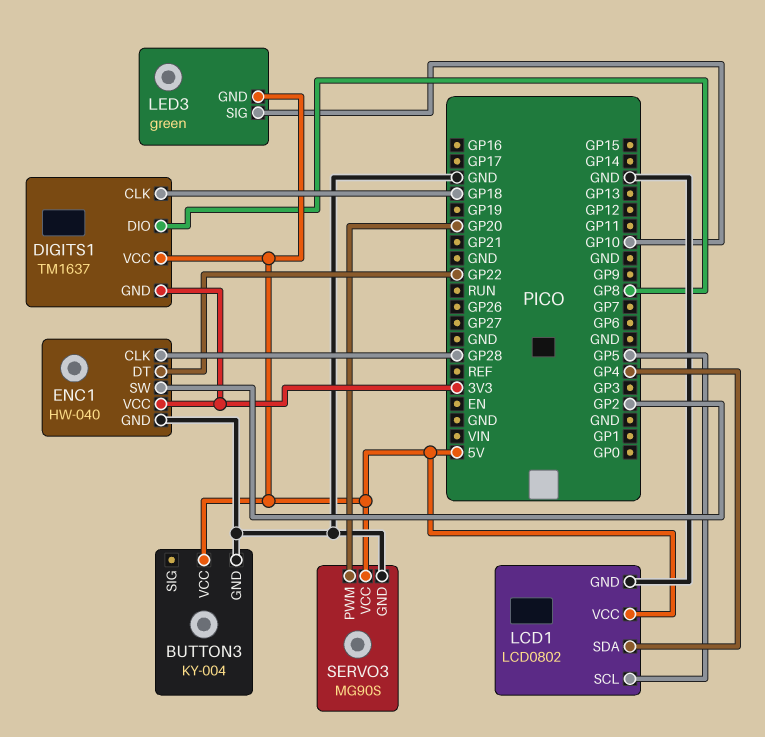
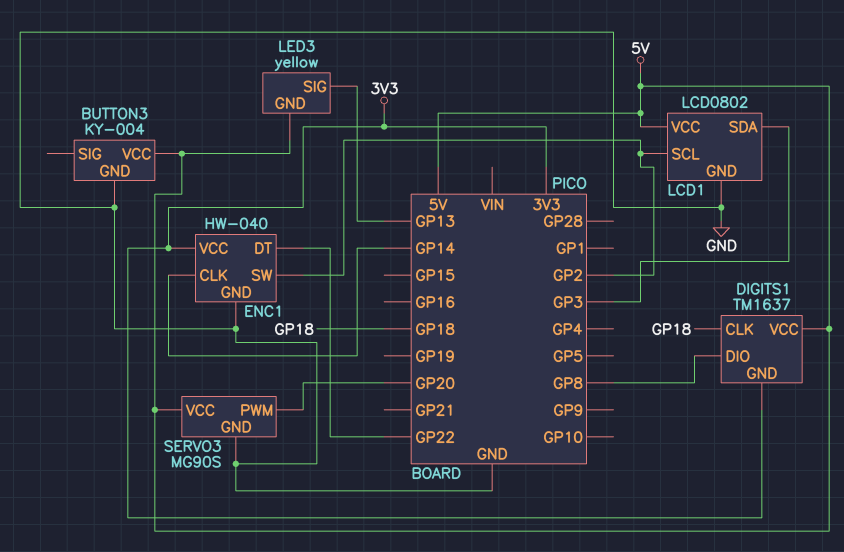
ENC1 pin CLK: GP28 -> GP14
LCD1 pin SCL: GP5 -> GP2
LCD1 pin SDA: GP4 -> GP3
LED3: green -> yellow
LED3 pin SIG: GP10 -> GP13

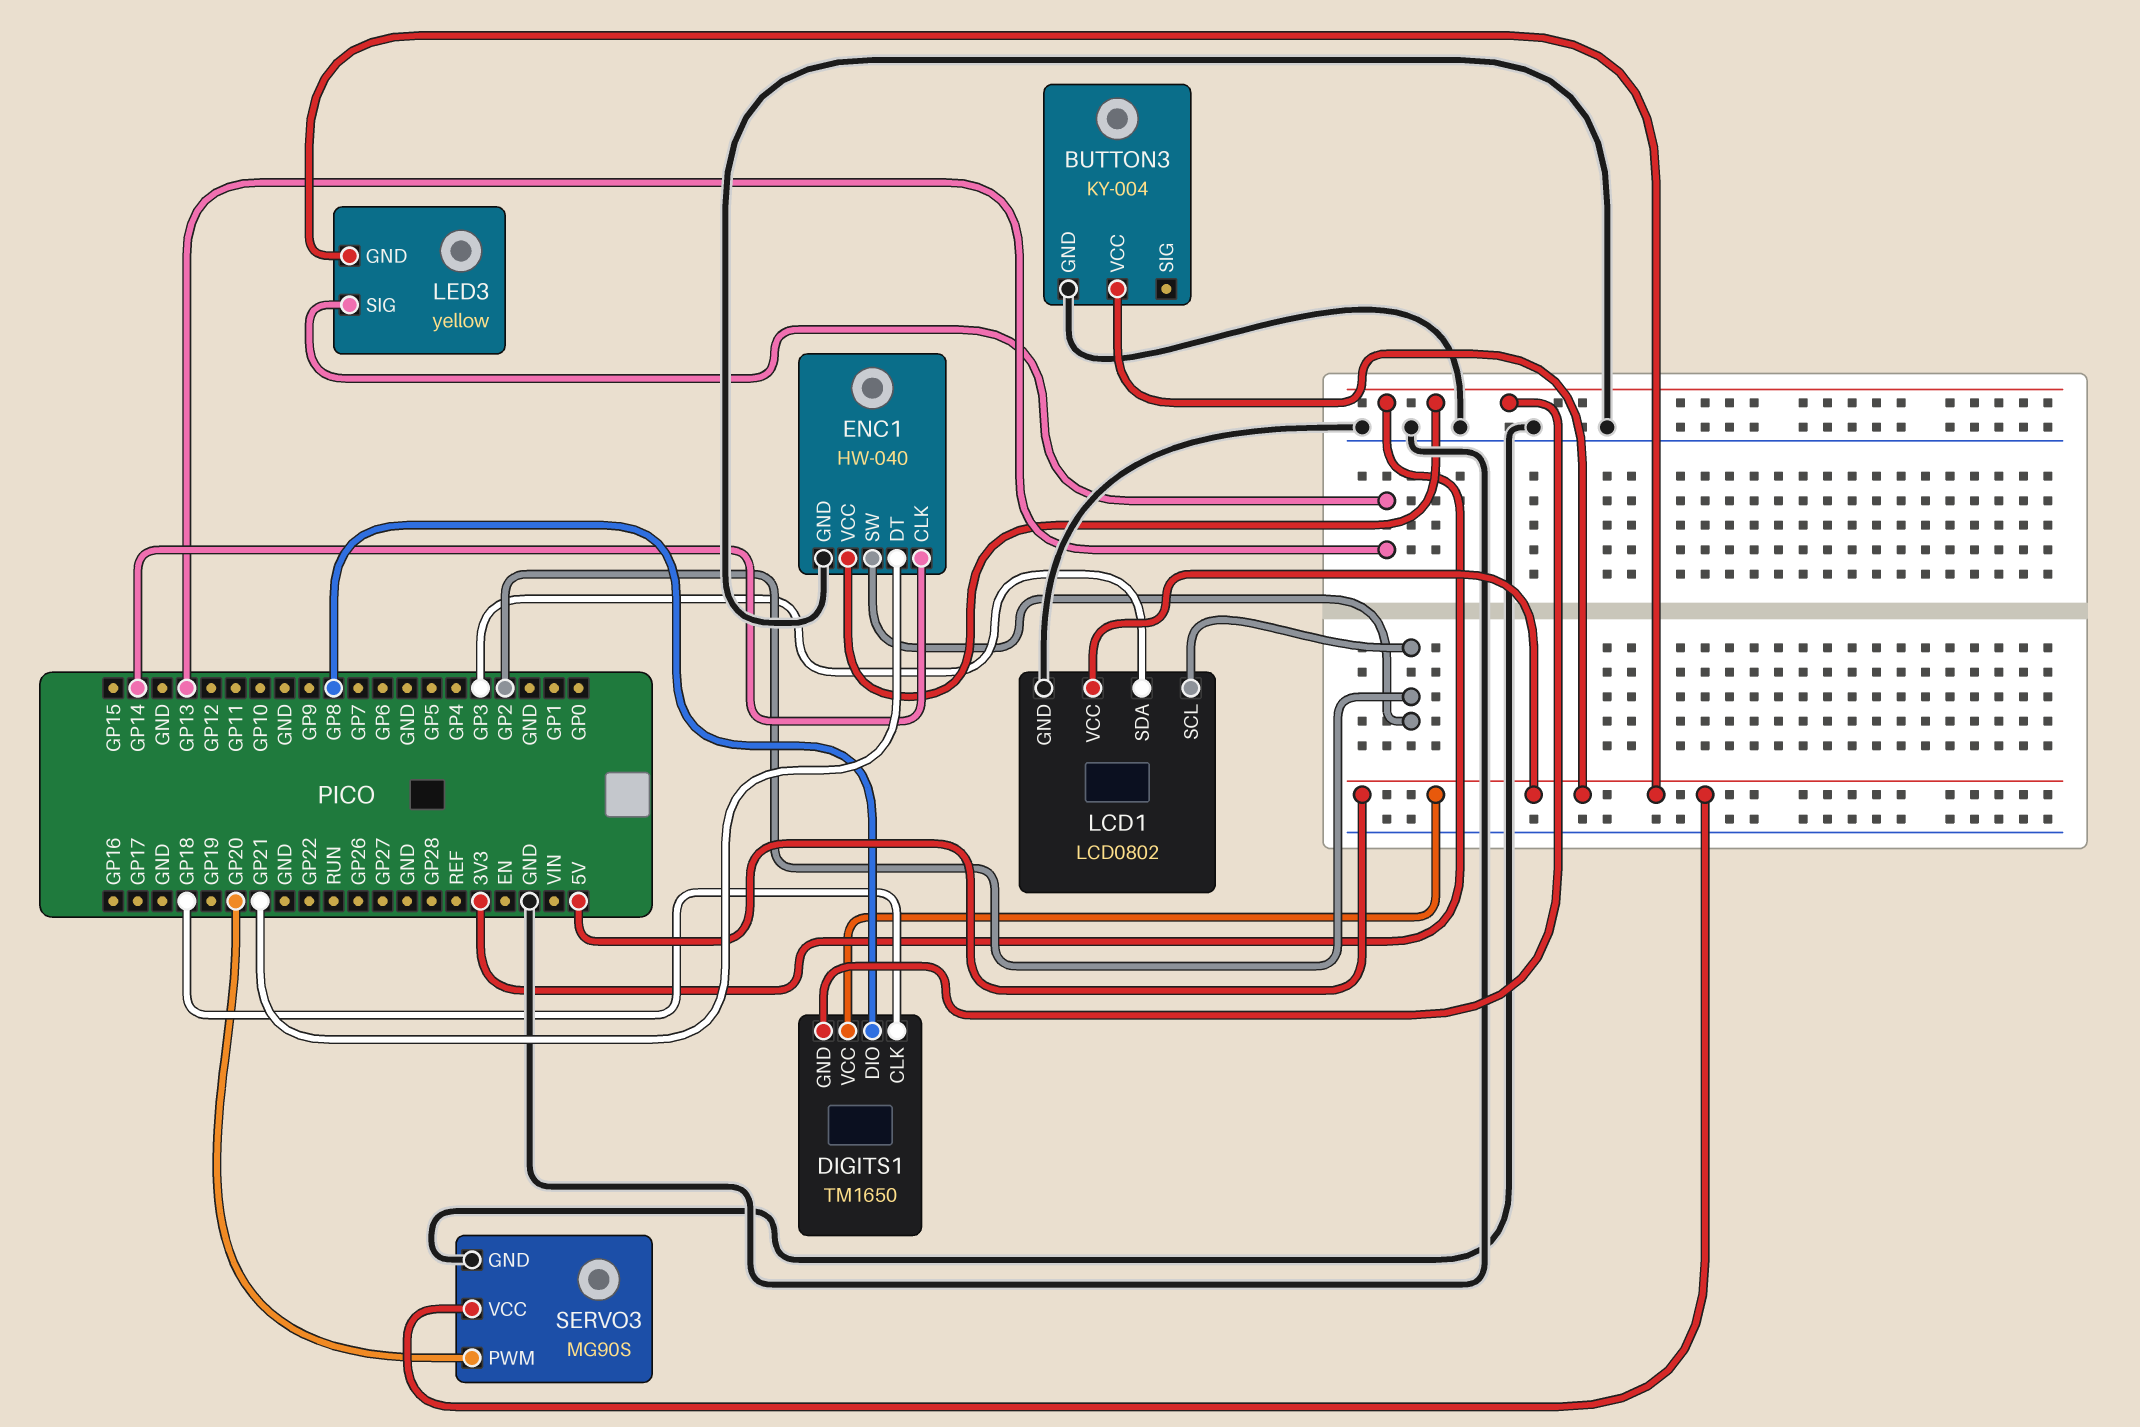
DIGITS1: TM1637 -> TM1650
ENC1 pin DT: GP22 -> GP21

